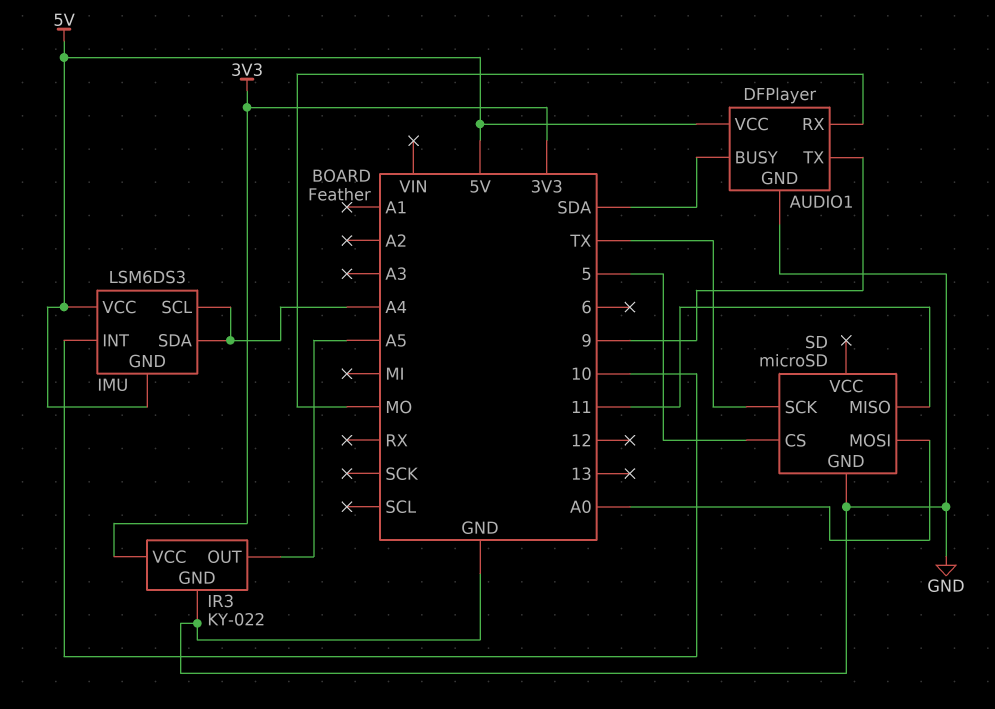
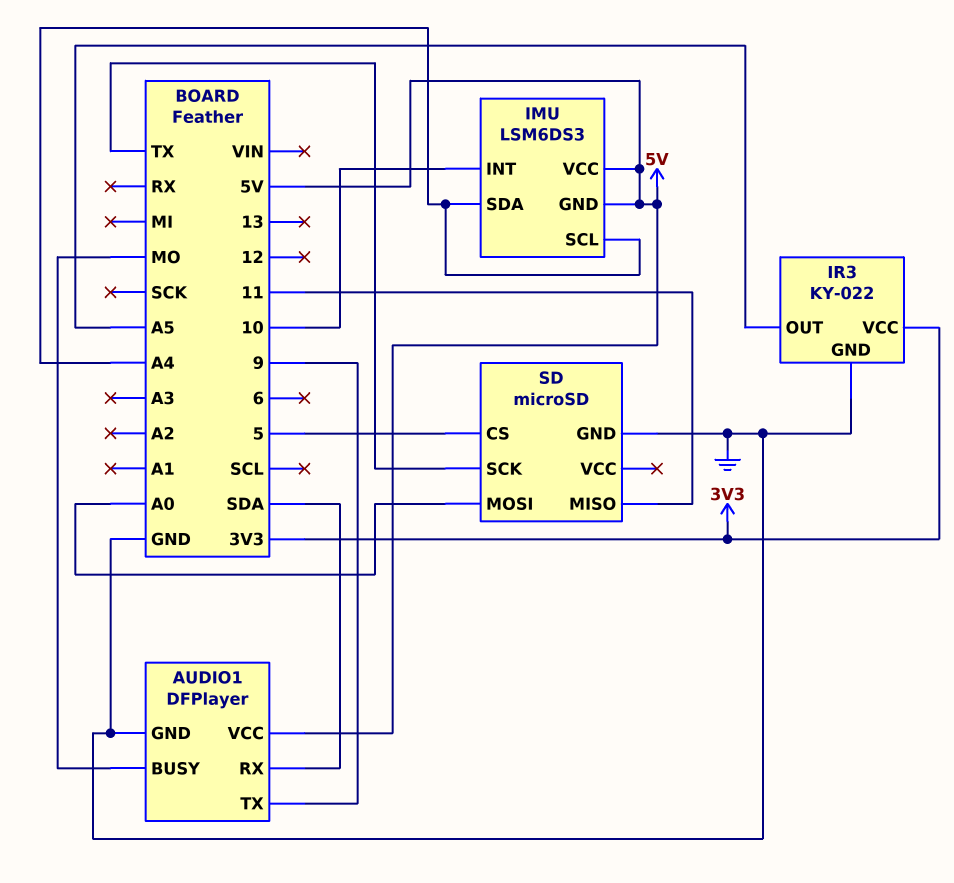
AUDIO1 pin BUSY: SDA -> MO
AUDIO1 pin RX: MO -> SDA

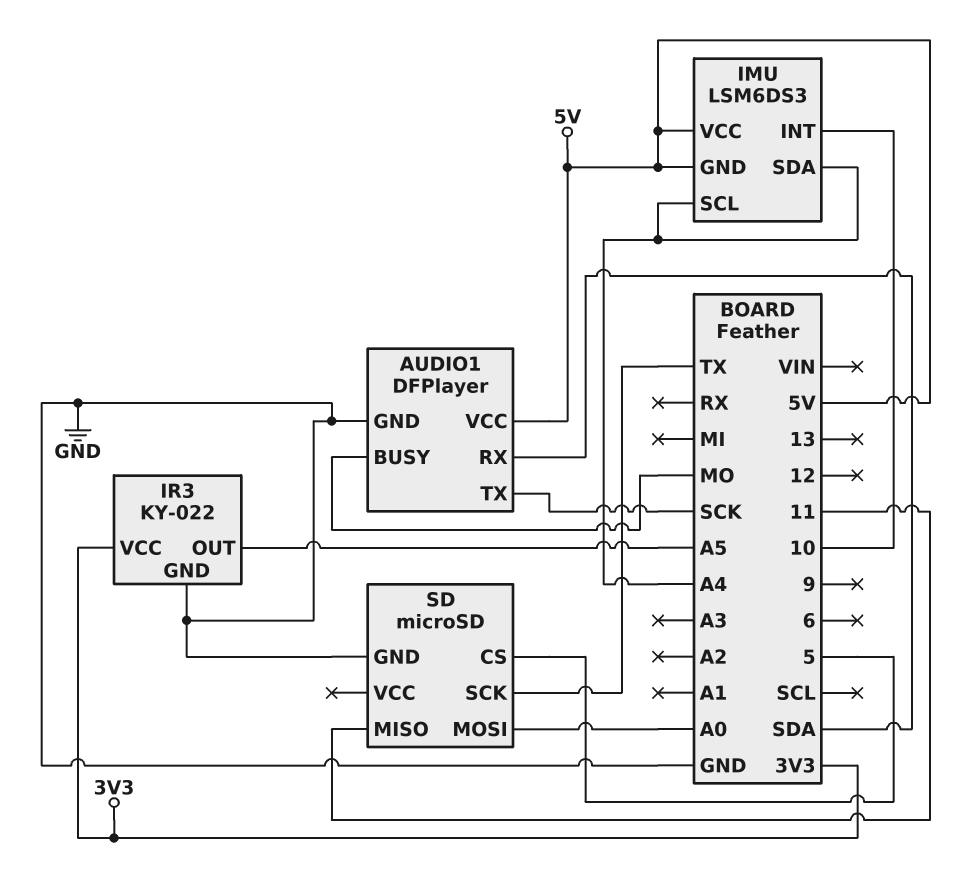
AUDIO1 pin TX: 9 -> SCK

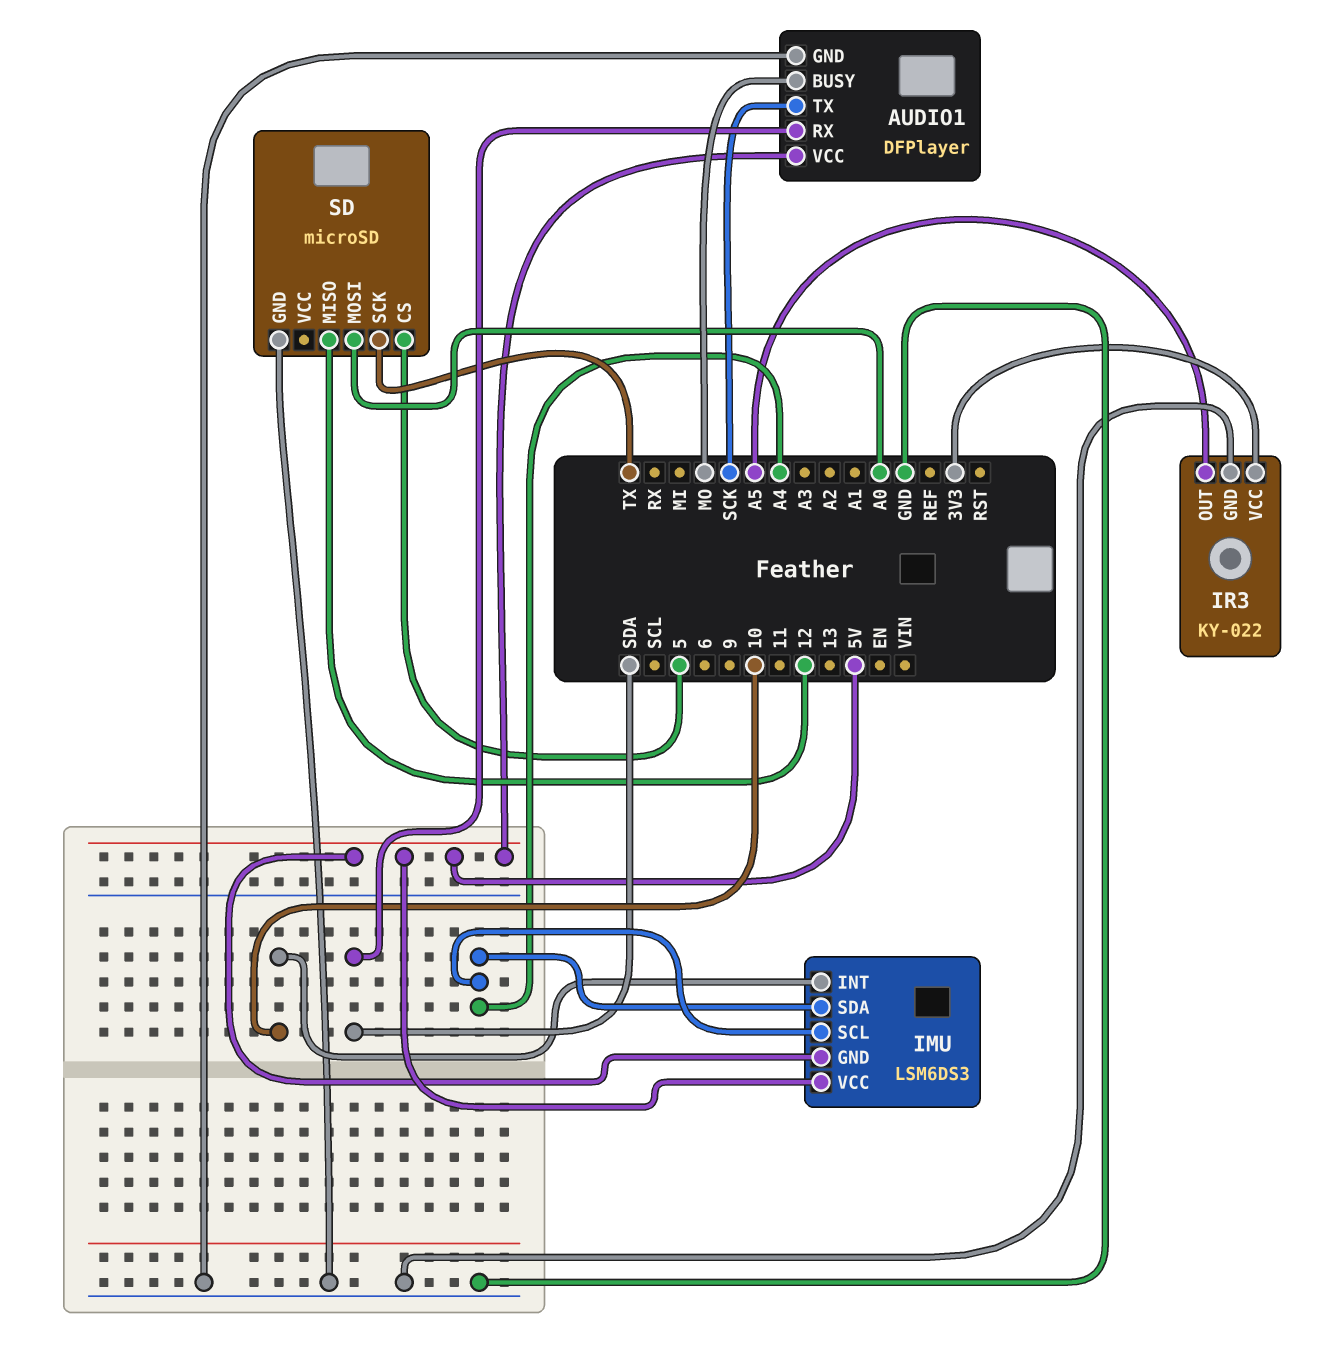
SD pin MISO: 11 -> 12

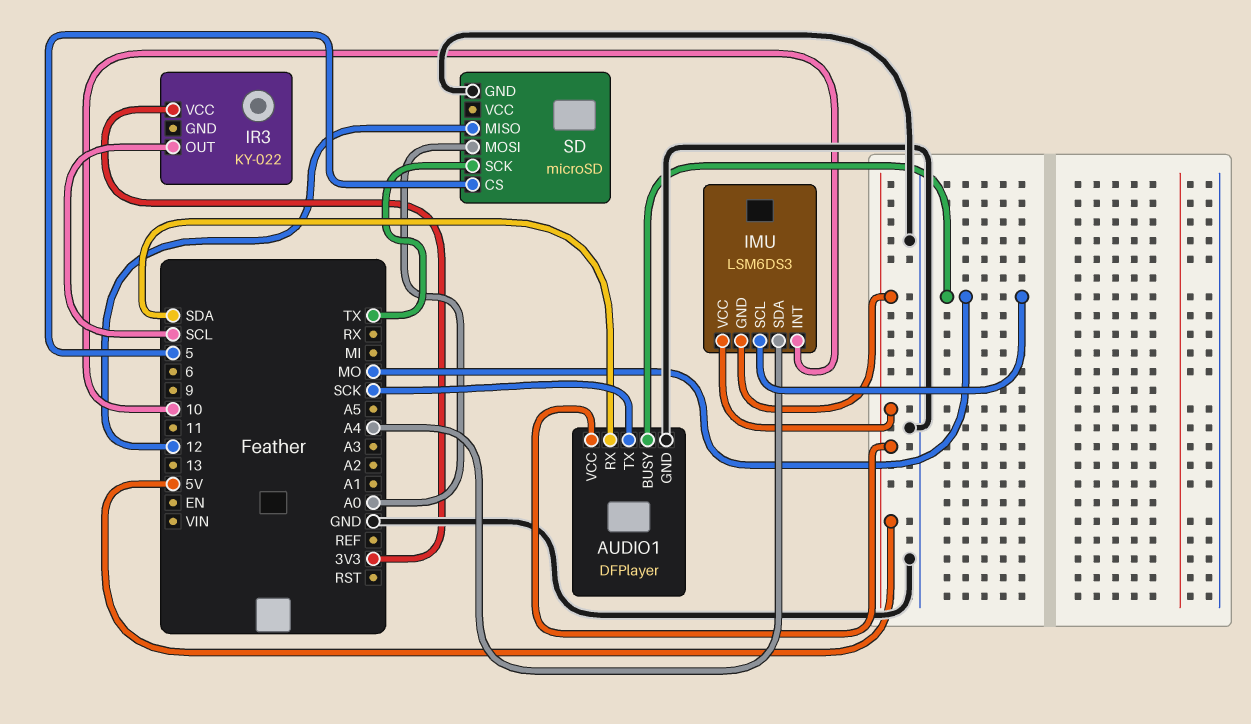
IMU pin SCL: A4 -> MO
IR3 pin GND: GND -> none
IR3 pin OUT: A5 -> SCL

